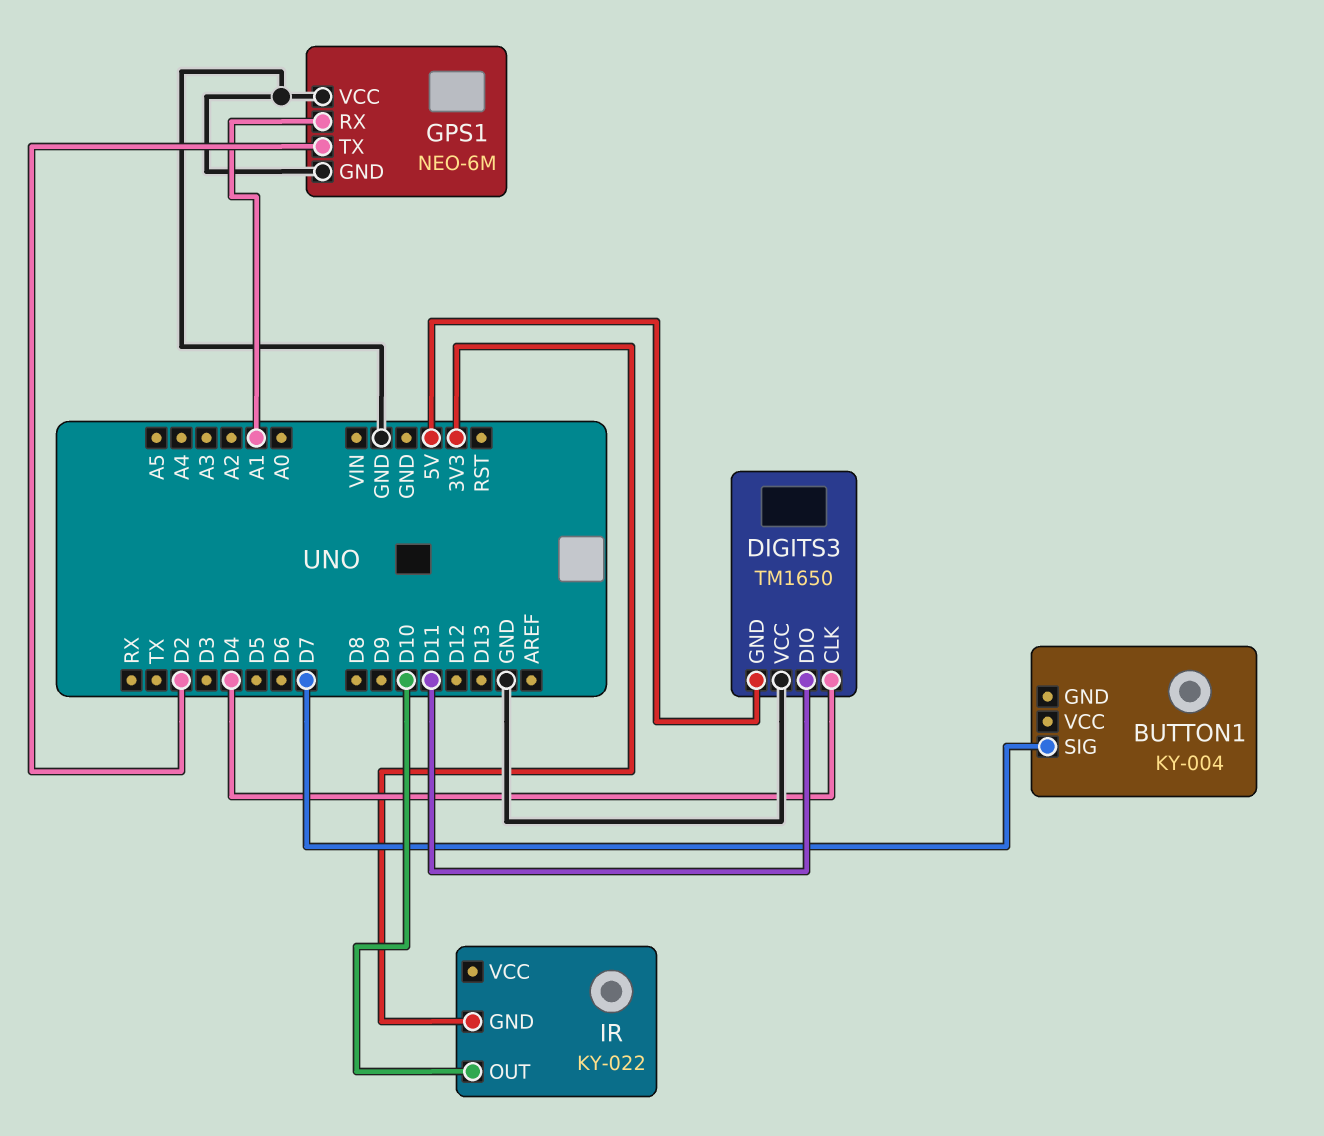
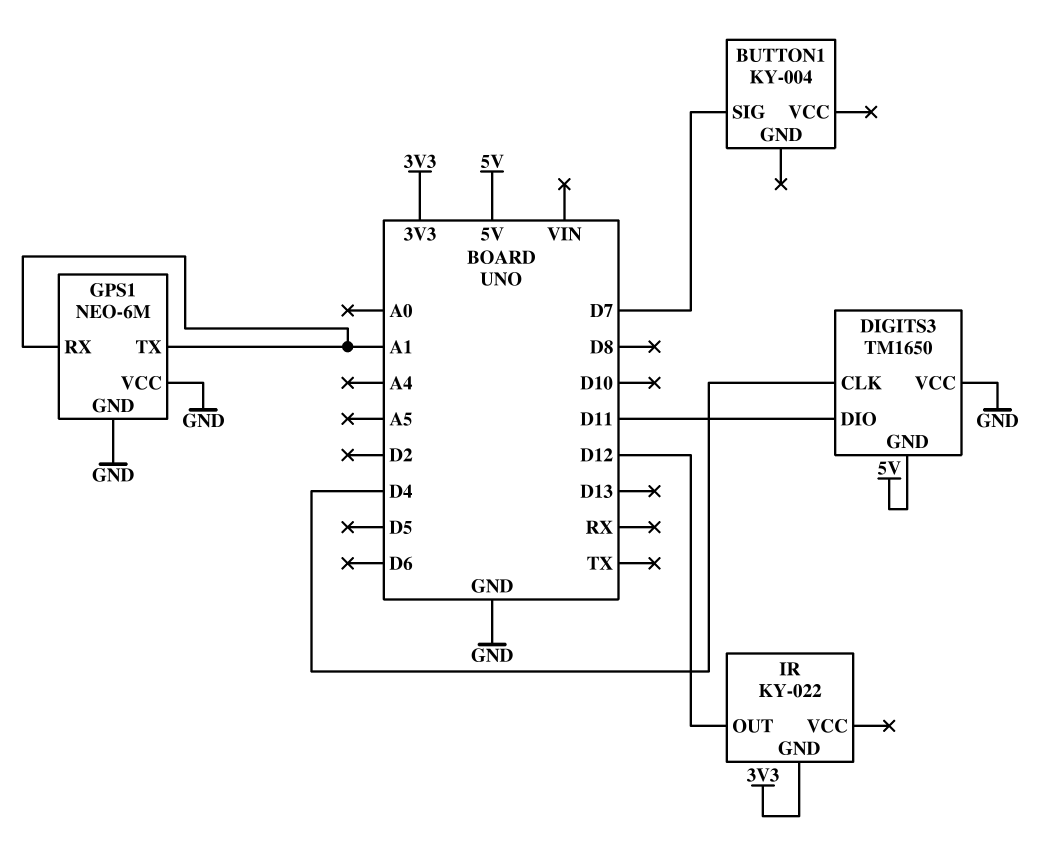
GPS1 pin TX: D2 -> A1
IR pin OUT: D10 -> D12

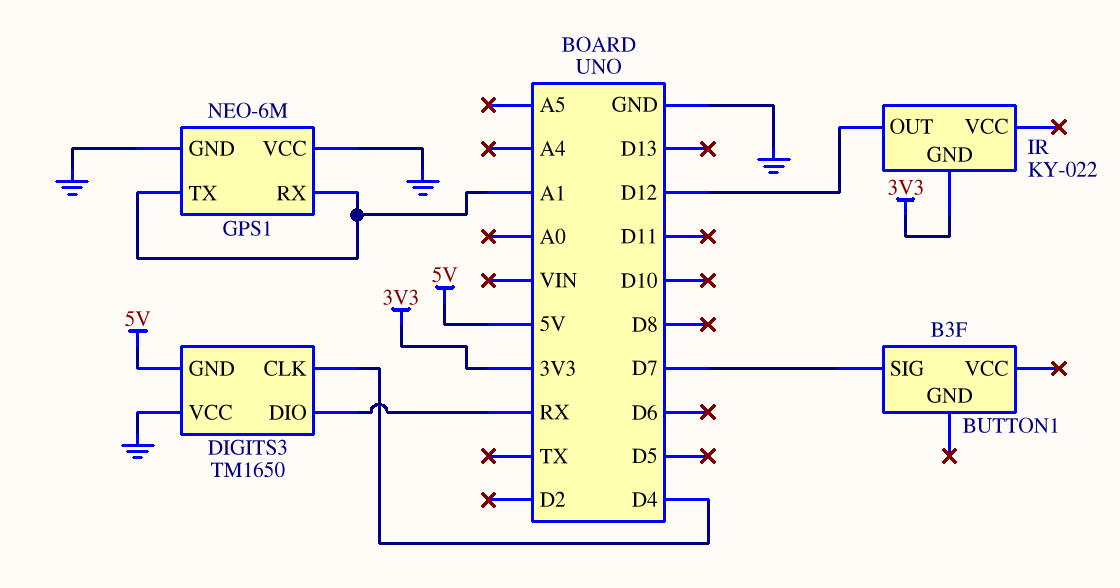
BUTTON1: KY-004 -> B3F
DIGITS3 pin DIO: D11 -> RX

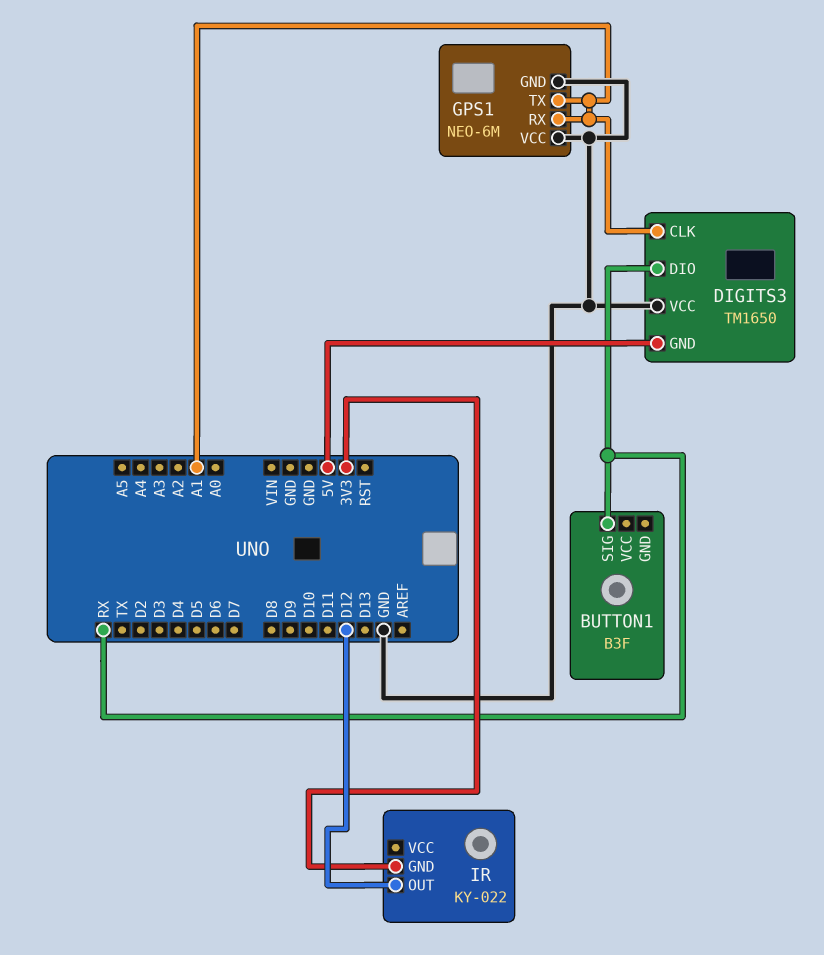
BUTTON1 pin SIG: D7 -> RX
DIGITS3 pin CLK: D4 -> A1

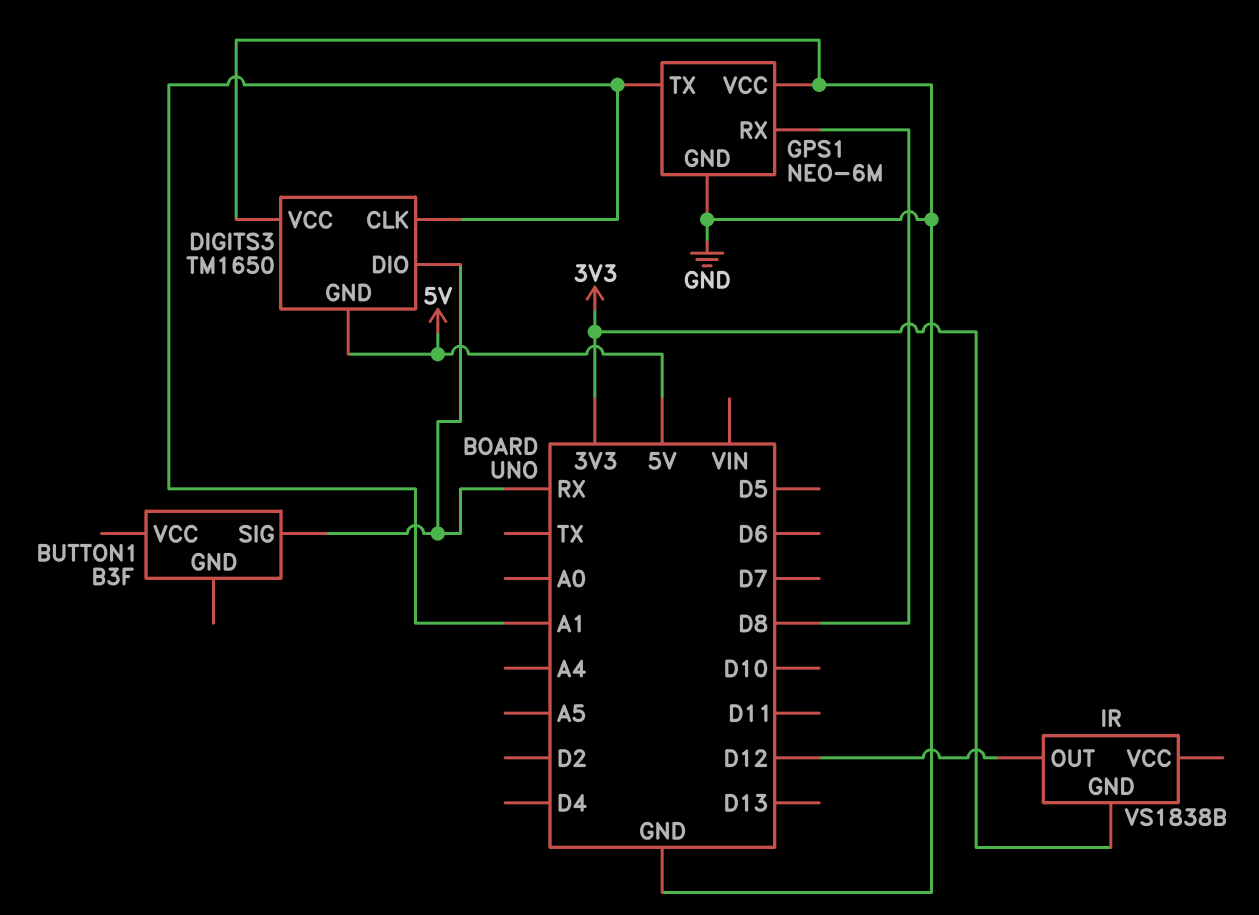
GPS1 pin RX: A1 -> D8
IR: KY-022 -> VS1838B

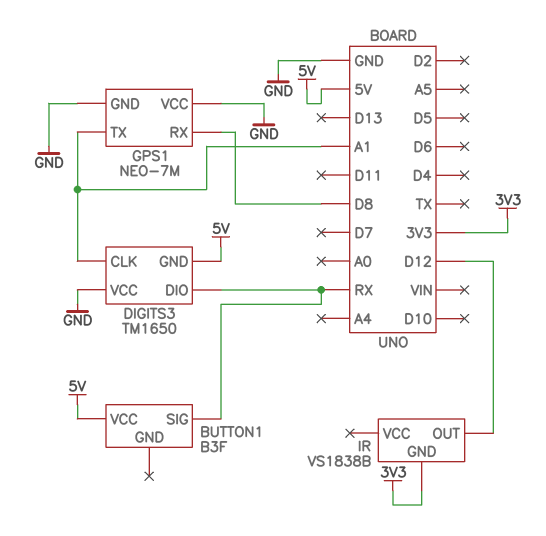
BUTTON1 pin VCC: none -> 5V
GPS1: NEO-6M -> NEO-7M

